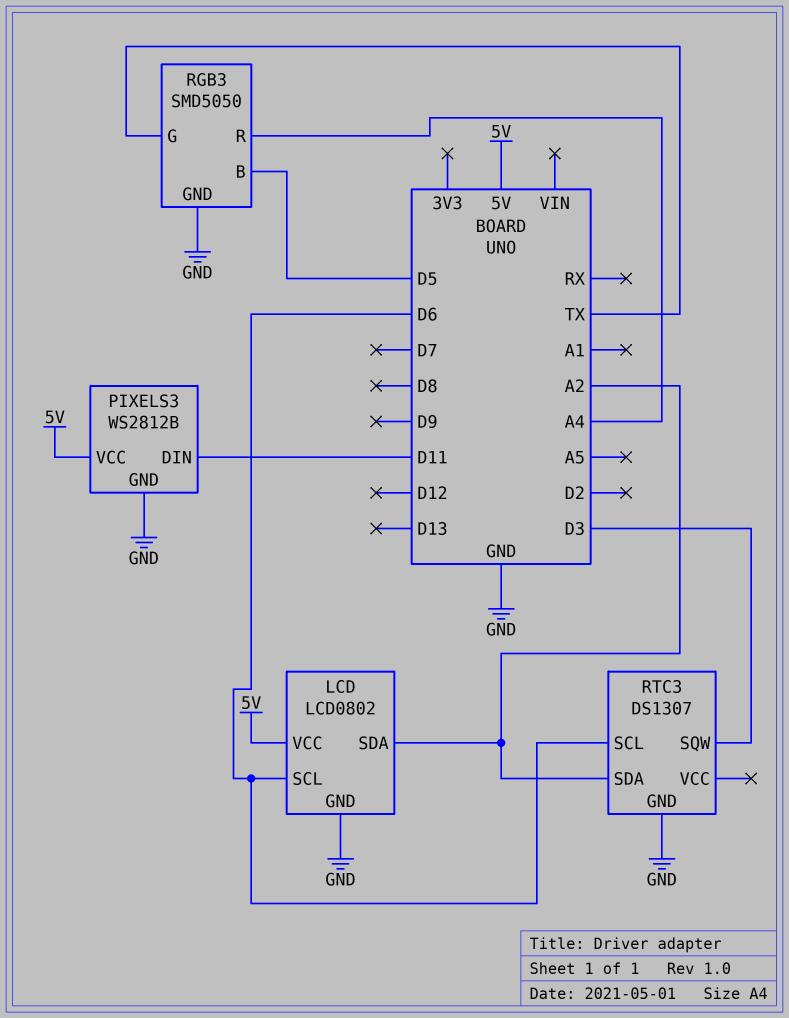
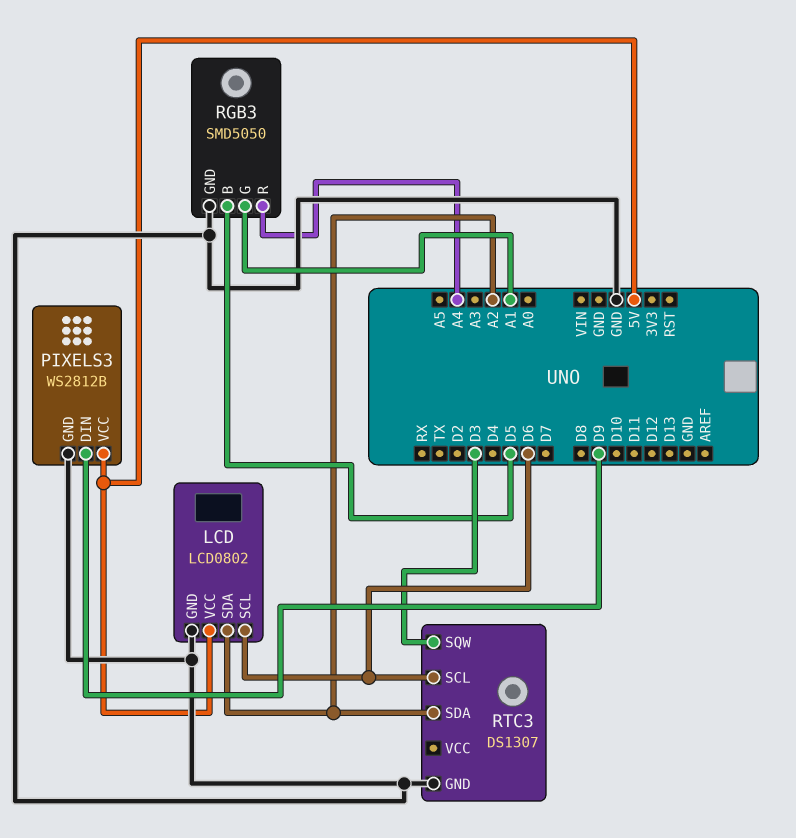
PIXELS3 pin DIN: D11 -> D9
RGB3 pin G: TX -> A1

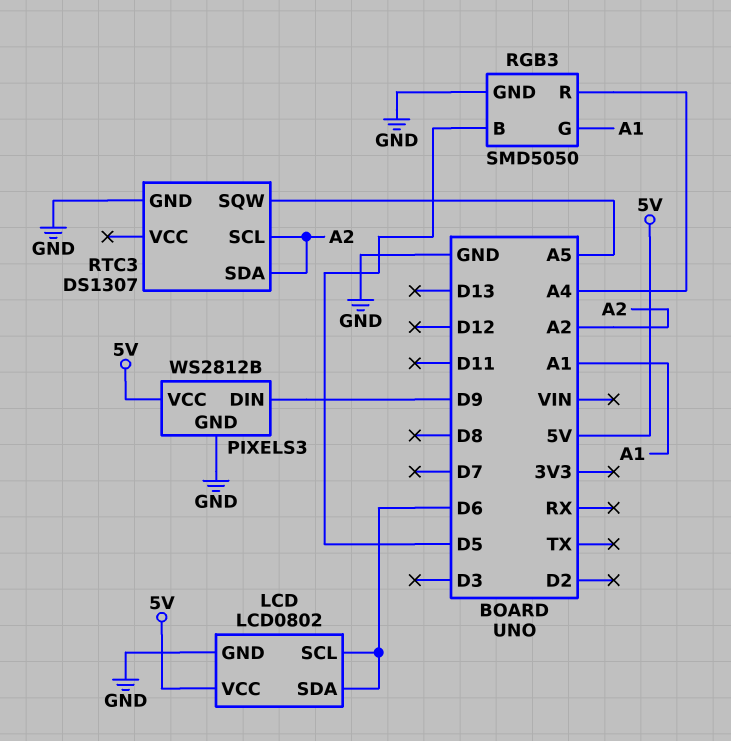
LCD pin SDA: A2 -> D6
RTC3 pin SCL: D6 -> A2
RTC3 pin SQW: D3 -> A5

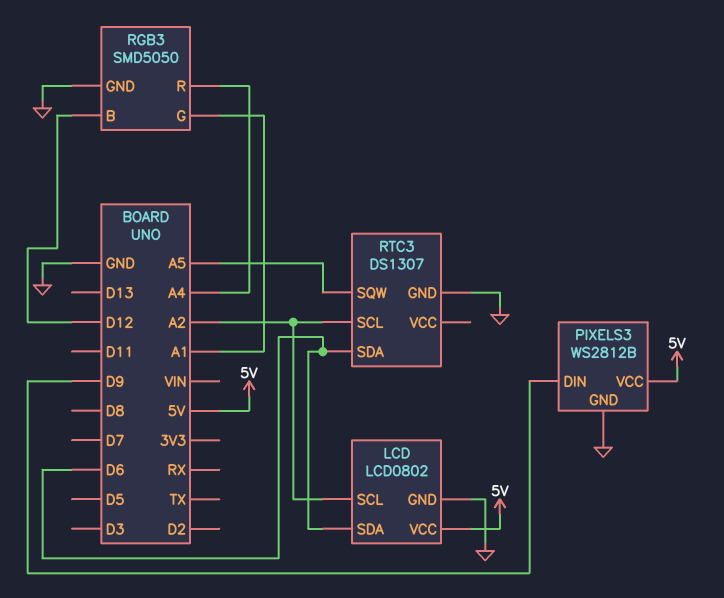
LCD pin SCL: D6 -> A2
RGB3 pin B: D5 -> D12
RTC3 pin SDA: A2 -> D6

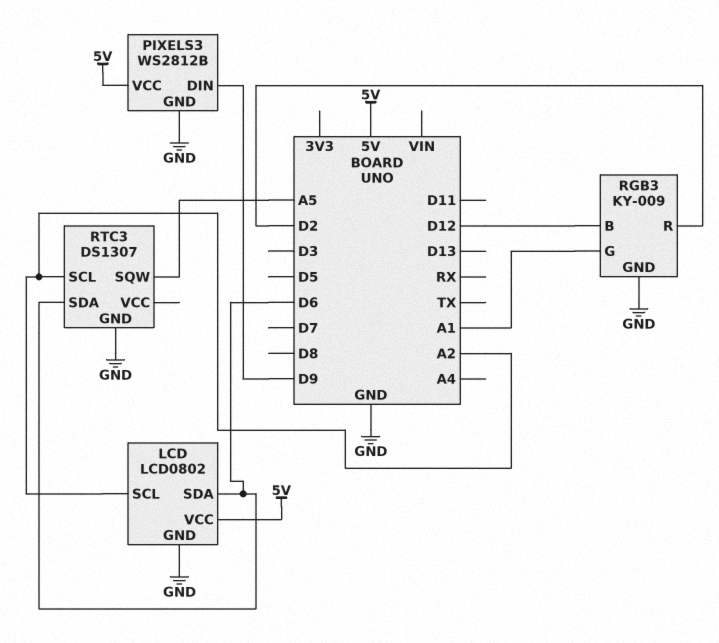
RGB3: SMD5050 -> KY-009
RGB3 pin R: A4 -> D2

